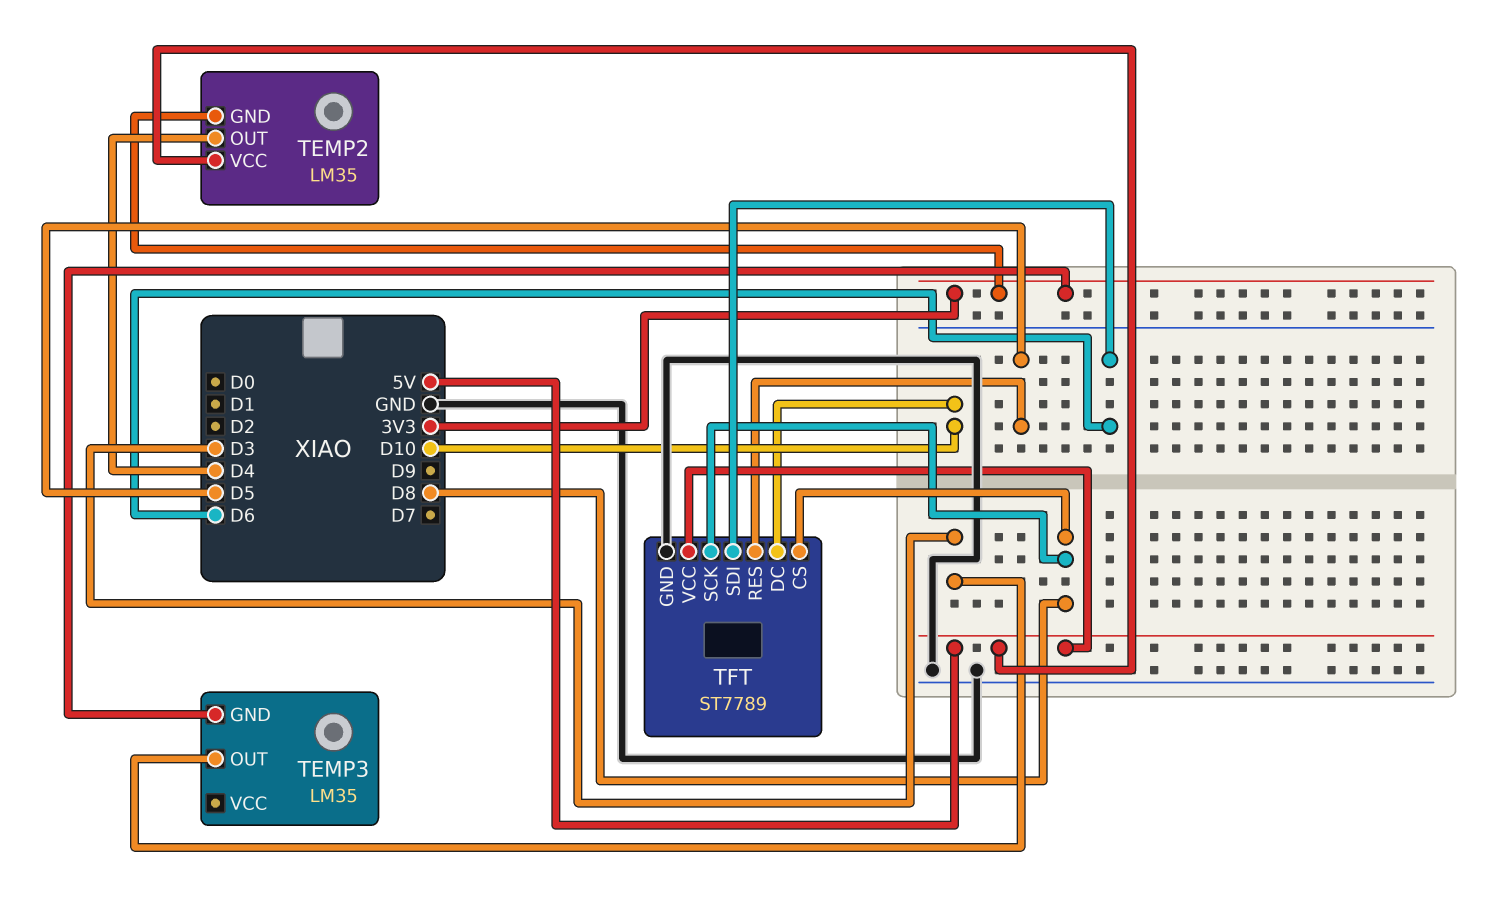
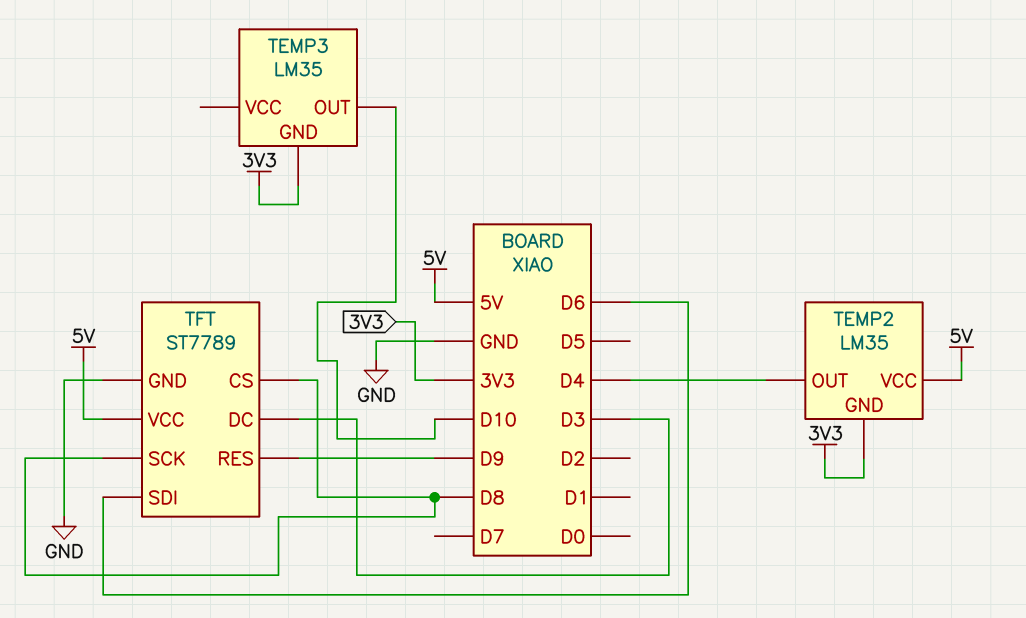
TEMP3 pin OUT: D3 -> D10
TFT pin DC: D10 -> D3
TFT pin RES: D5 -> D9

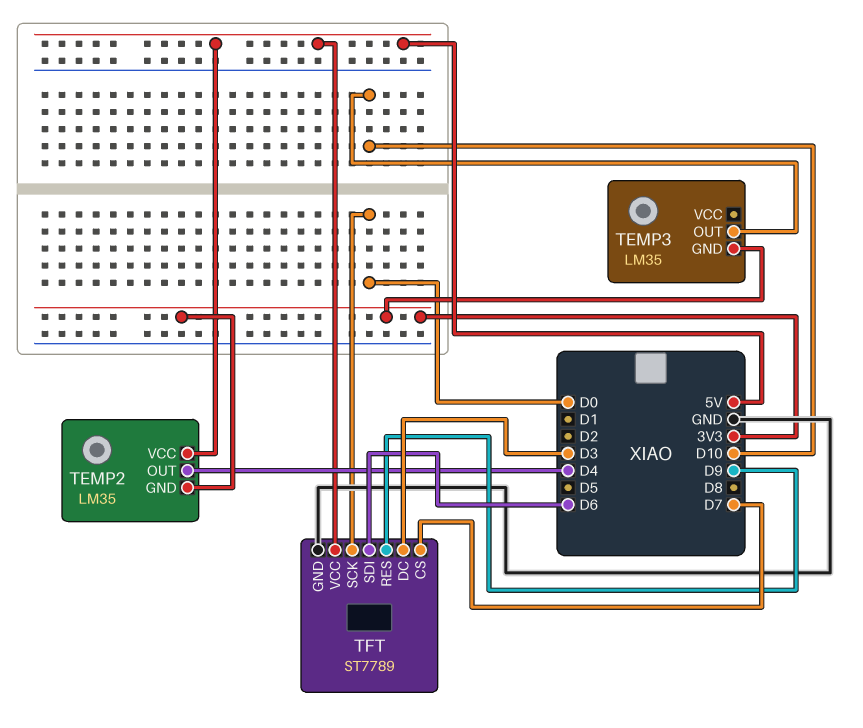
TFT pin CS: D8 -> D7
TFT pin SCK: D8 -> D0

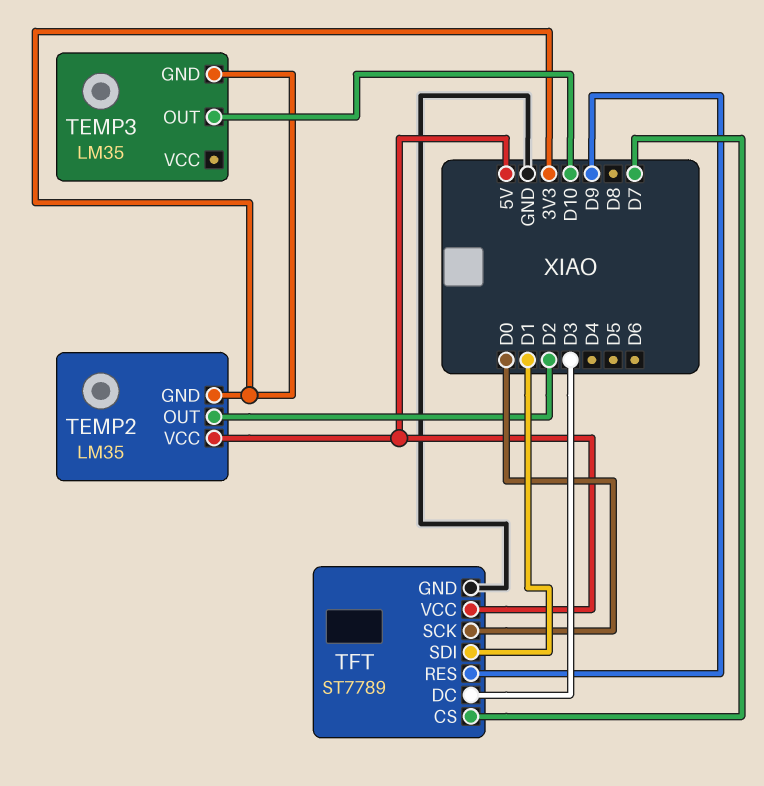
TEMP2 pin OUT: D4 -> D2
TFT pin SDI: D6 -> D1

